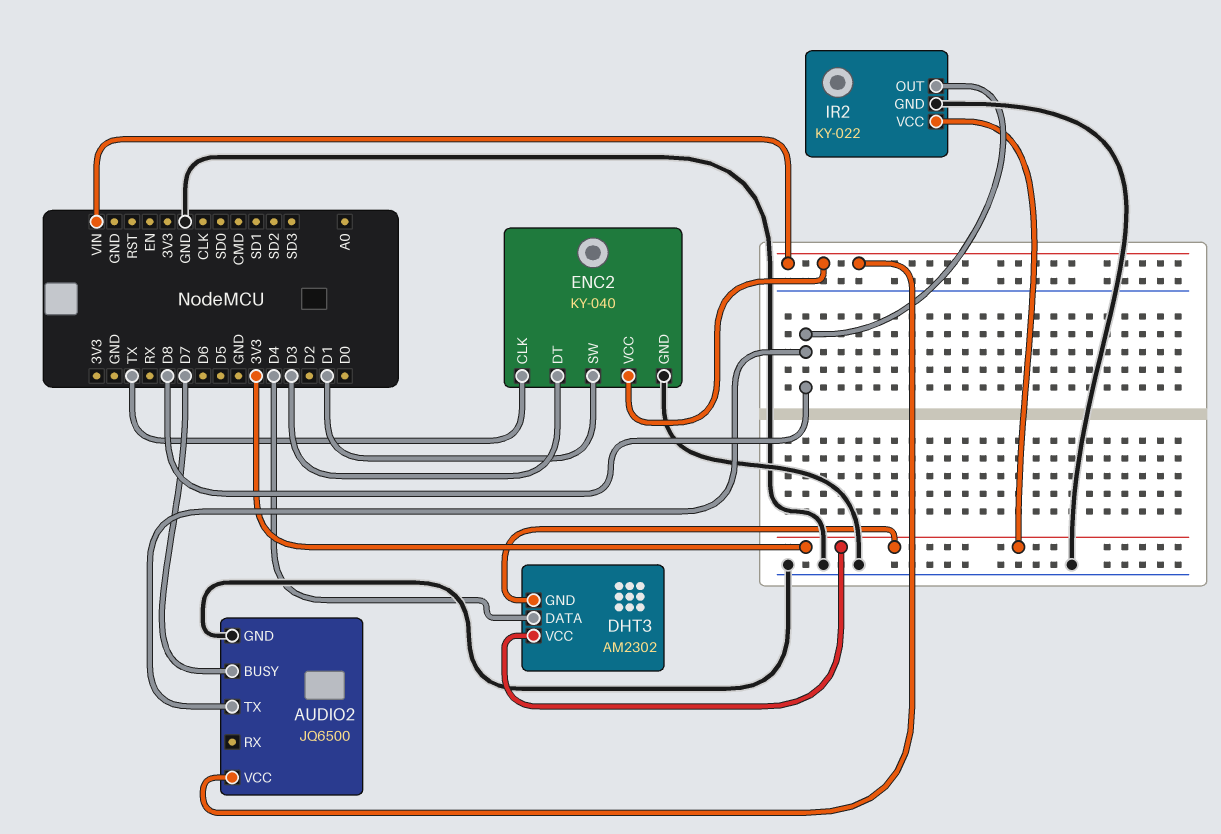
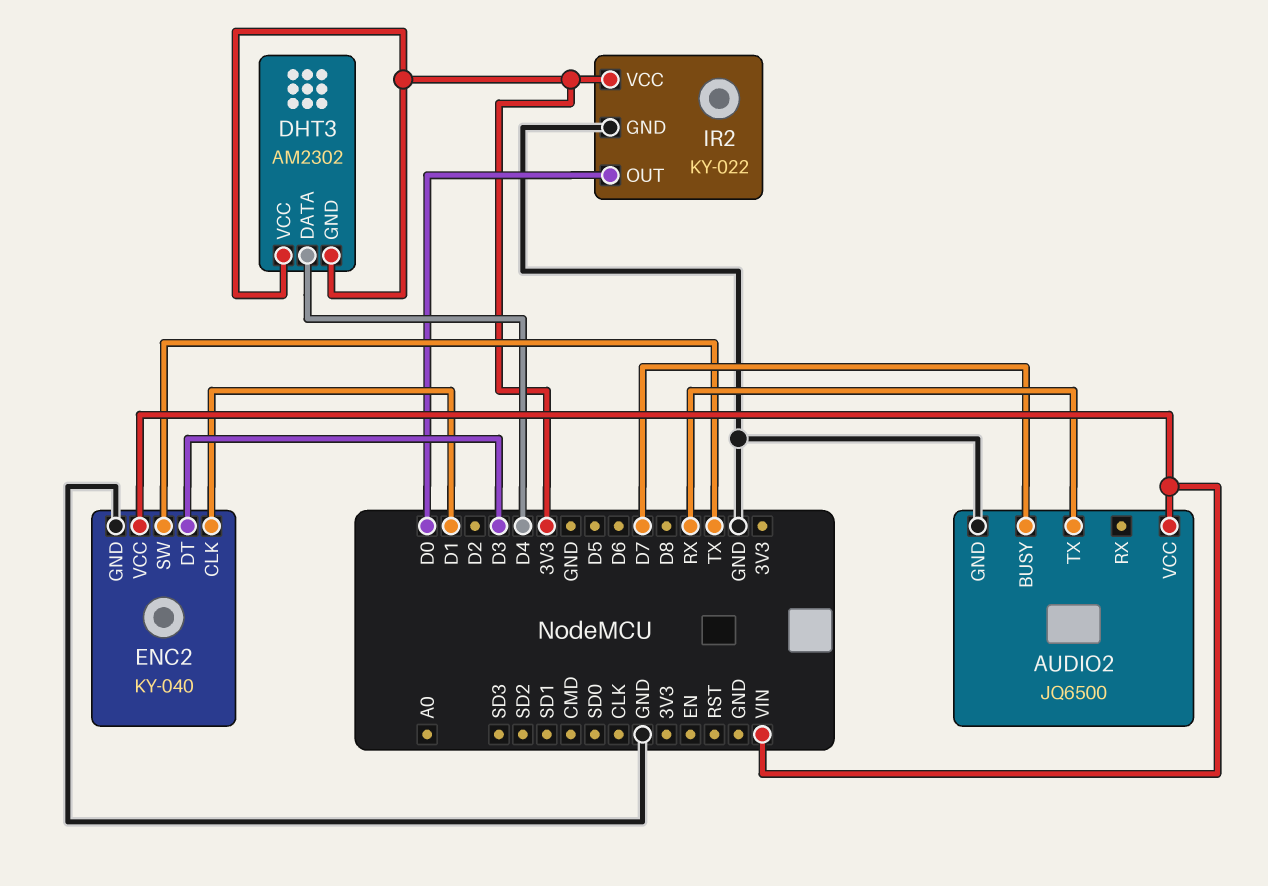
AUDIO2 pin TX: D8 -> RX
ENC2 pin CLK: TX -> D1
ENC2 pin SW: D1 -> TX
IR2 pin OUT: D8 -> D0

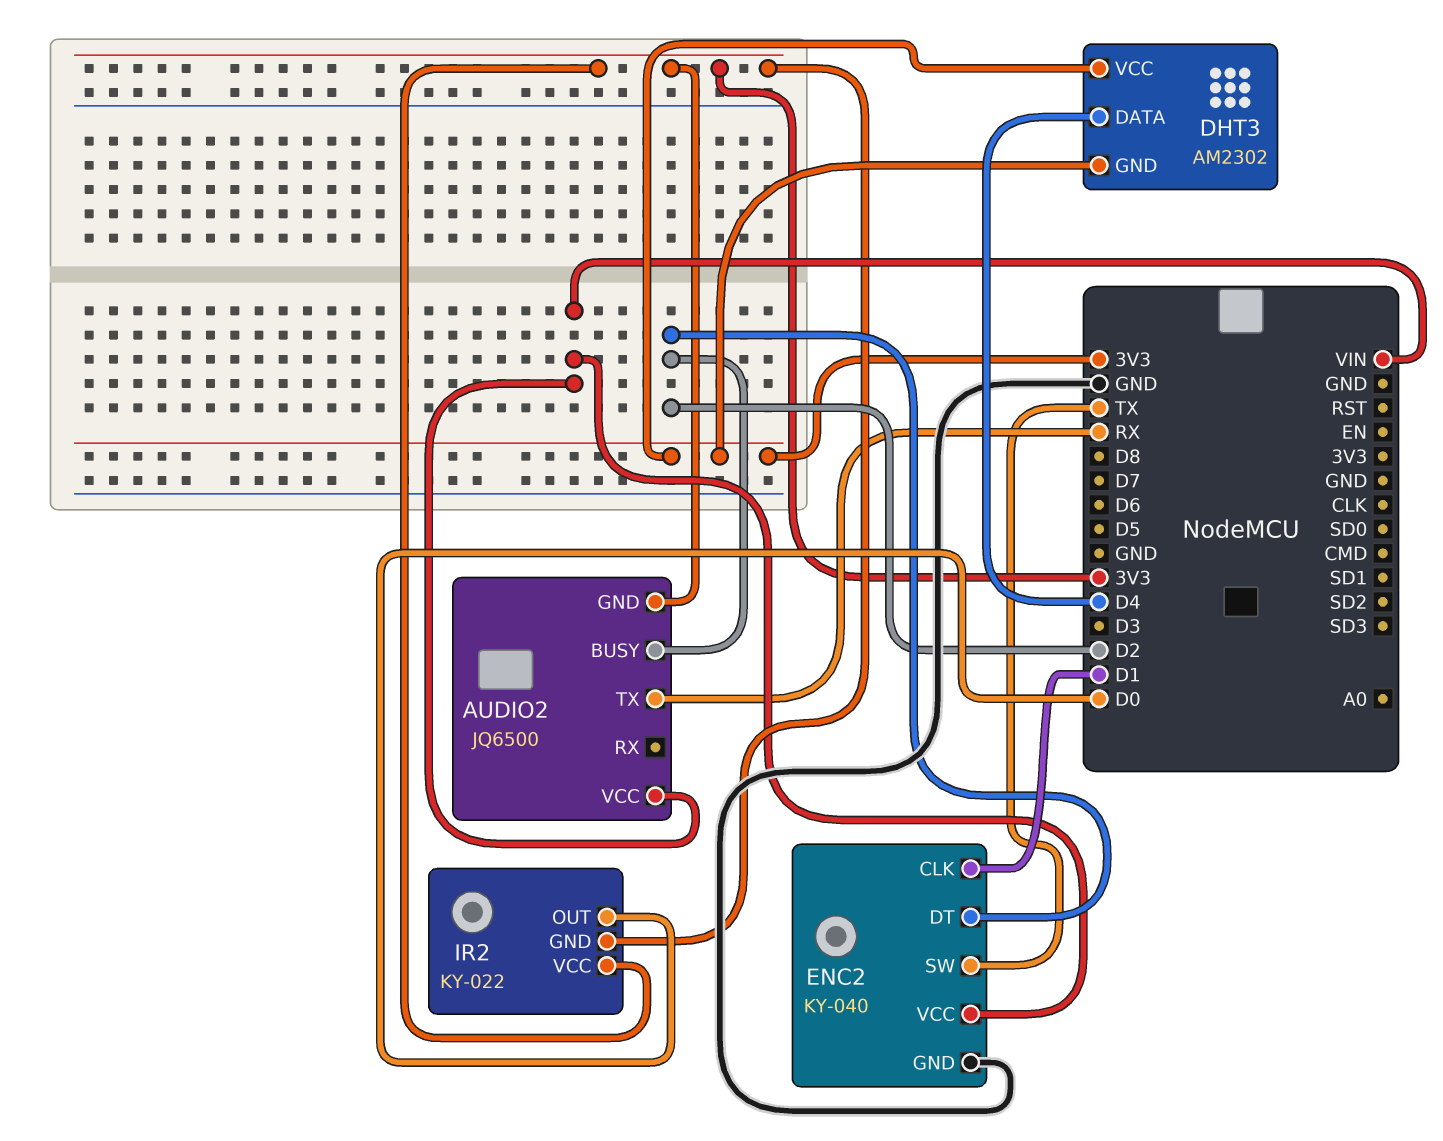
AUDIO2 pin BUSY: D7 -> D2
AUDIO2 pin GND: GND -> 3V3
ENC2 pin DT: D3 -> D2
IR2 pin GND: GND -> 3V3

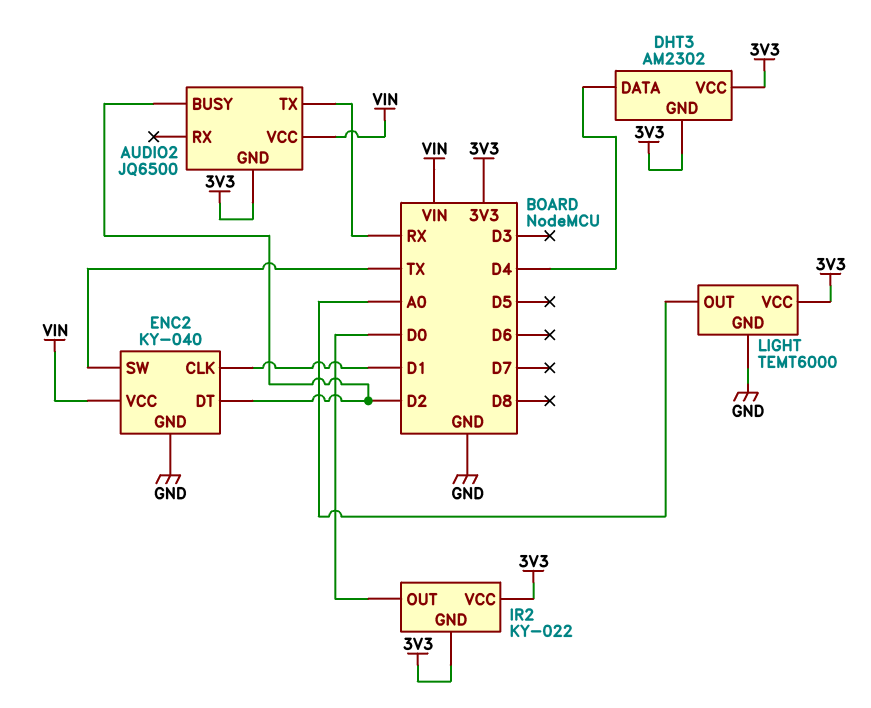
LIGHT: none -> TEMT6000
LIGHT pin GND: none -> GND
LIGHT pin OUT: none -> A0
LIGHT pin VCC: none -> 3V3

